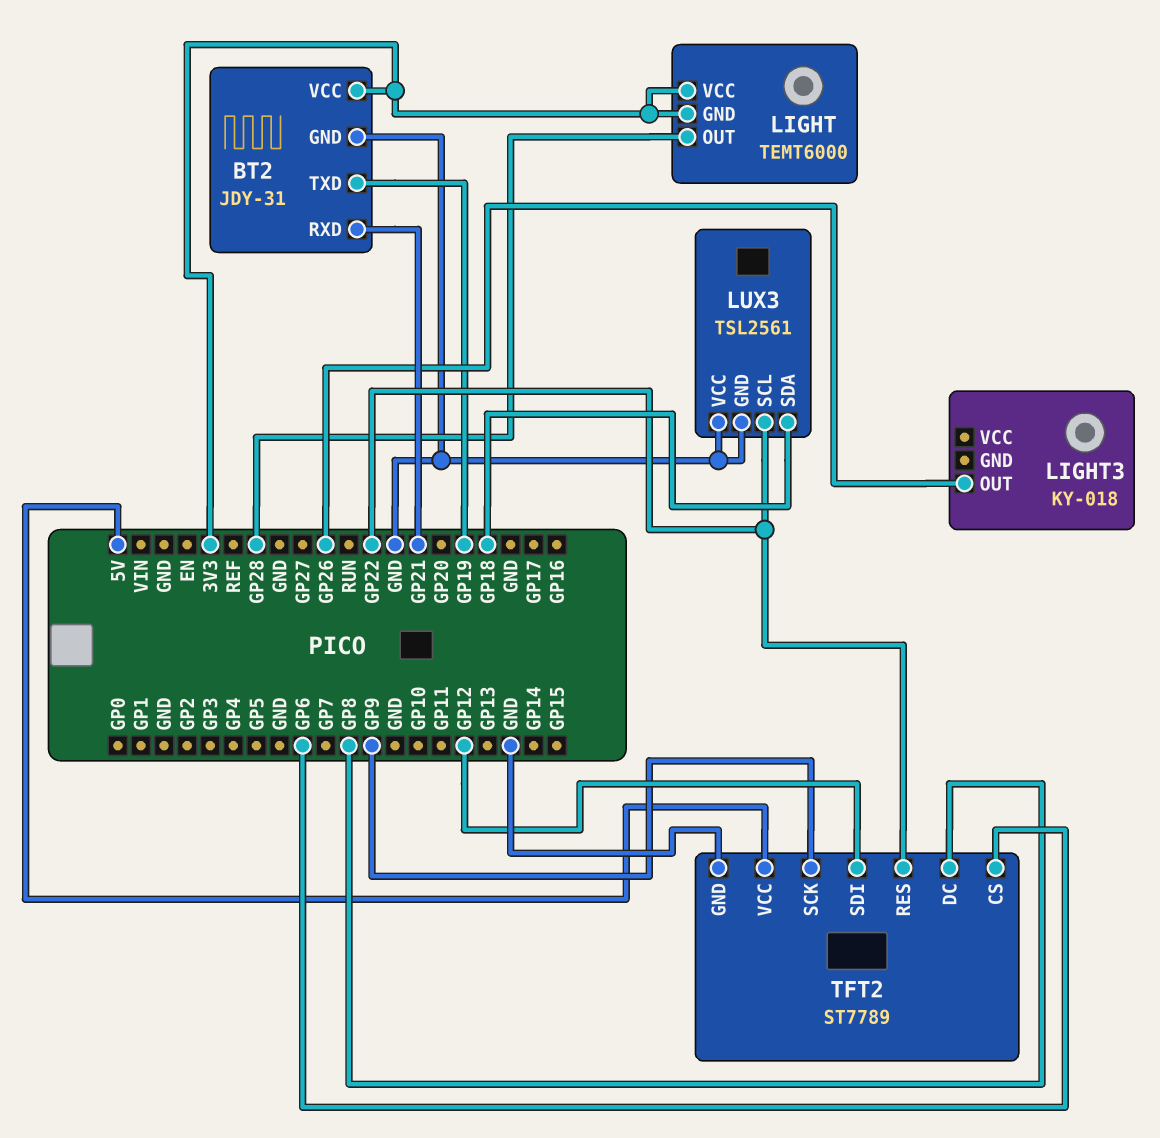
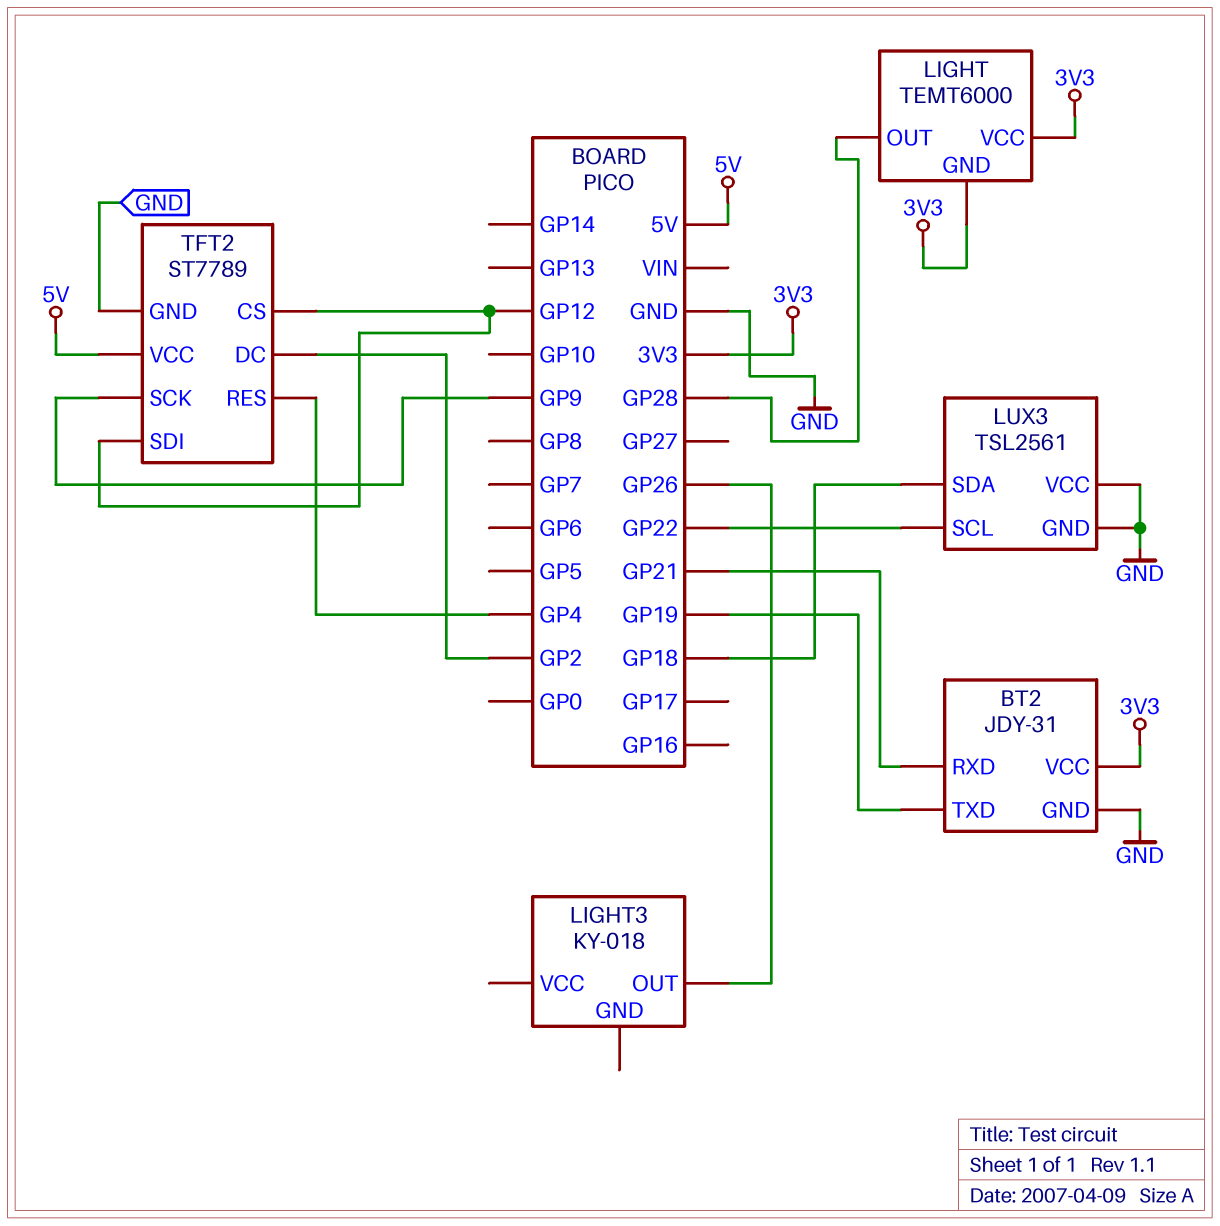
TFT2 pin CS: GP6 -> GP12
TFT2 pin DC: GP8 -> GP2
TFT2 pin RES: GP22 -> GP4

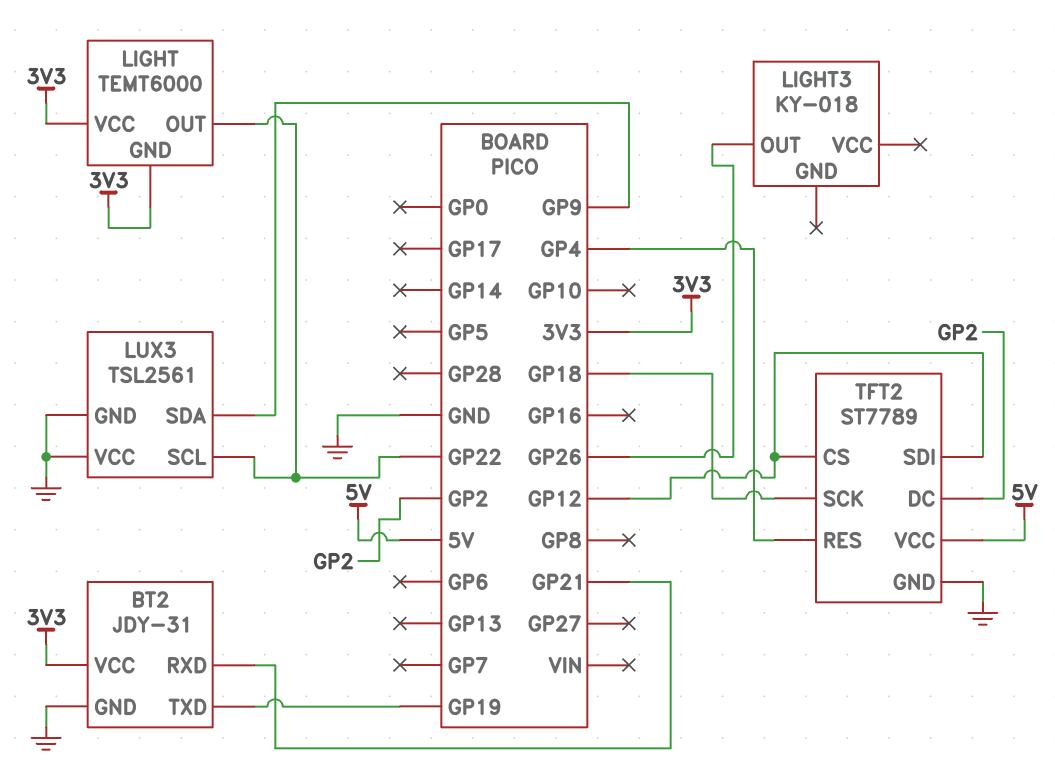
LIGHT pin OUT: GP28 -> GP22
LUX3 pin SDA: GP18 -> GP9
TFT2 pin SCK: GP9 -> GP18

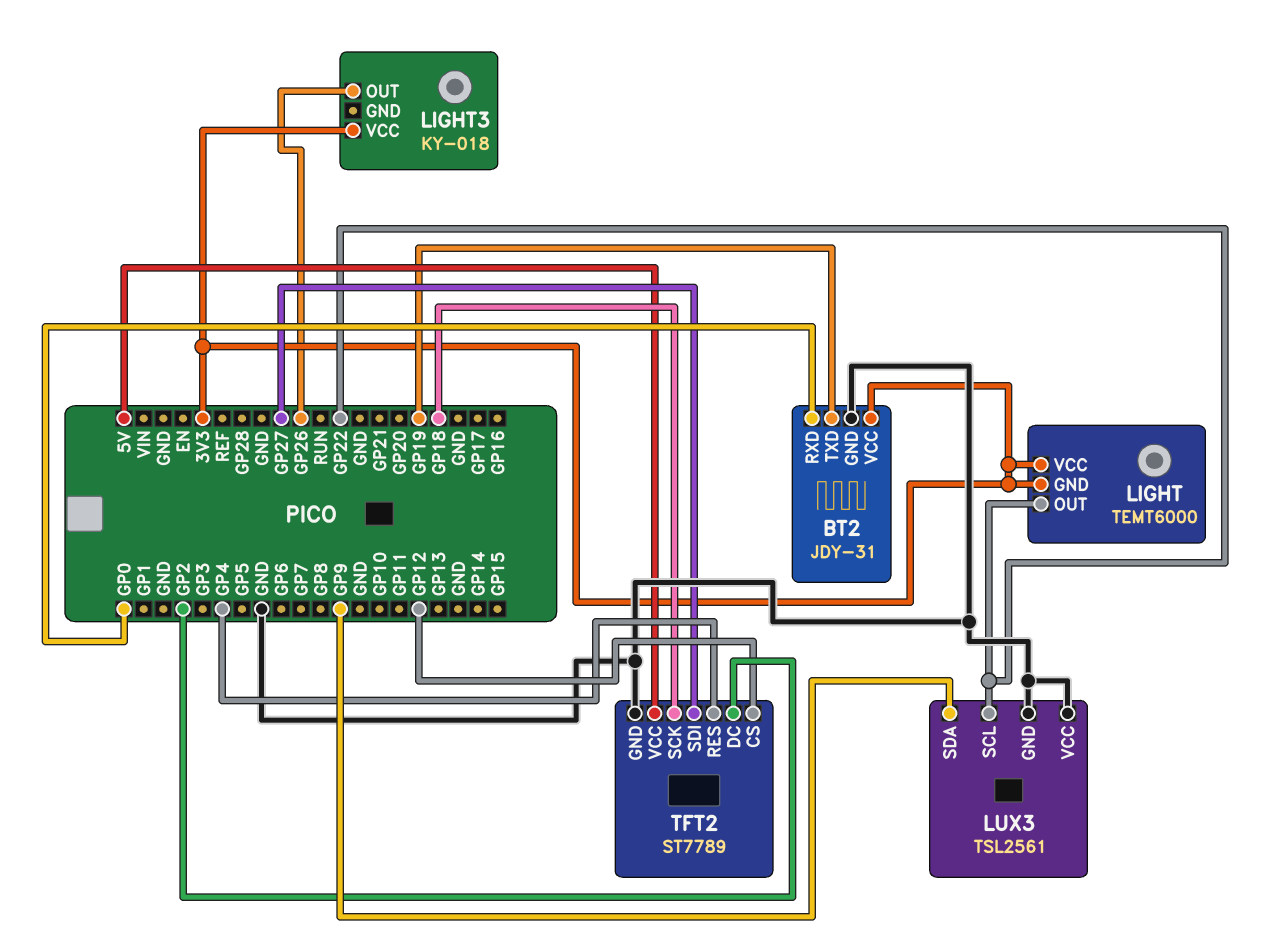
BT2 pin RXD: GP21 -> GP0
LIGHT3 pin VCC: none -> 3V3
TFT2 pin SDI: GP12 -> GP27

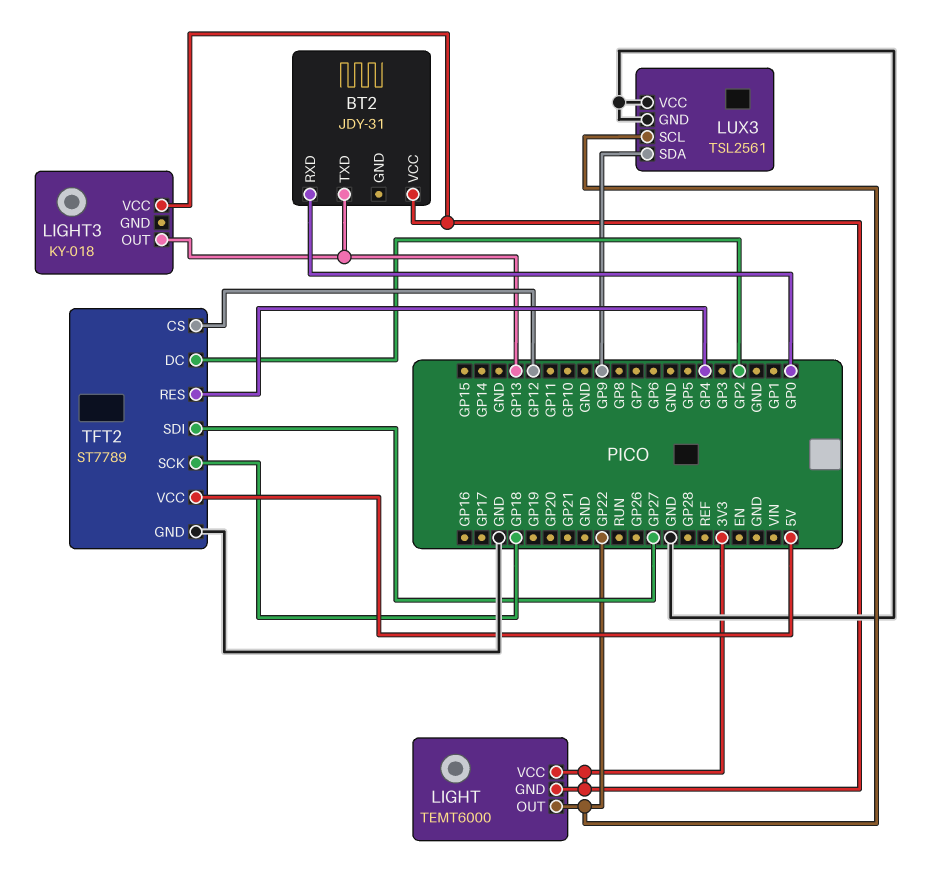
BT2 pin GND: GND -> none
BT2 pin TXD: GP19 -> GP13
LIGHT3 pin OUT: GP26 -> GP13

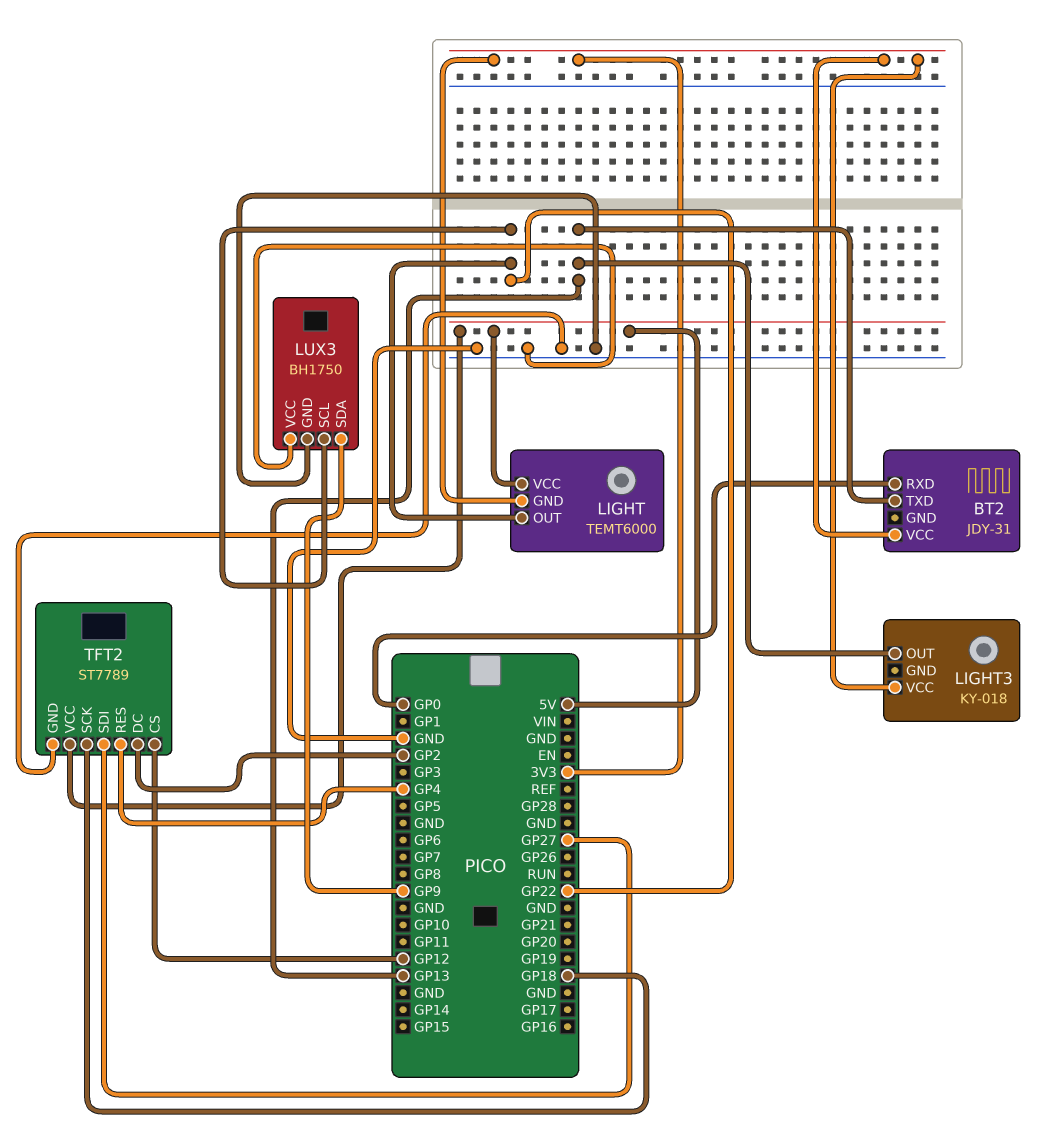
LIGHT pin VCC: 3V3 -> 5V
LUX3: TSL2561 -> BH1750

